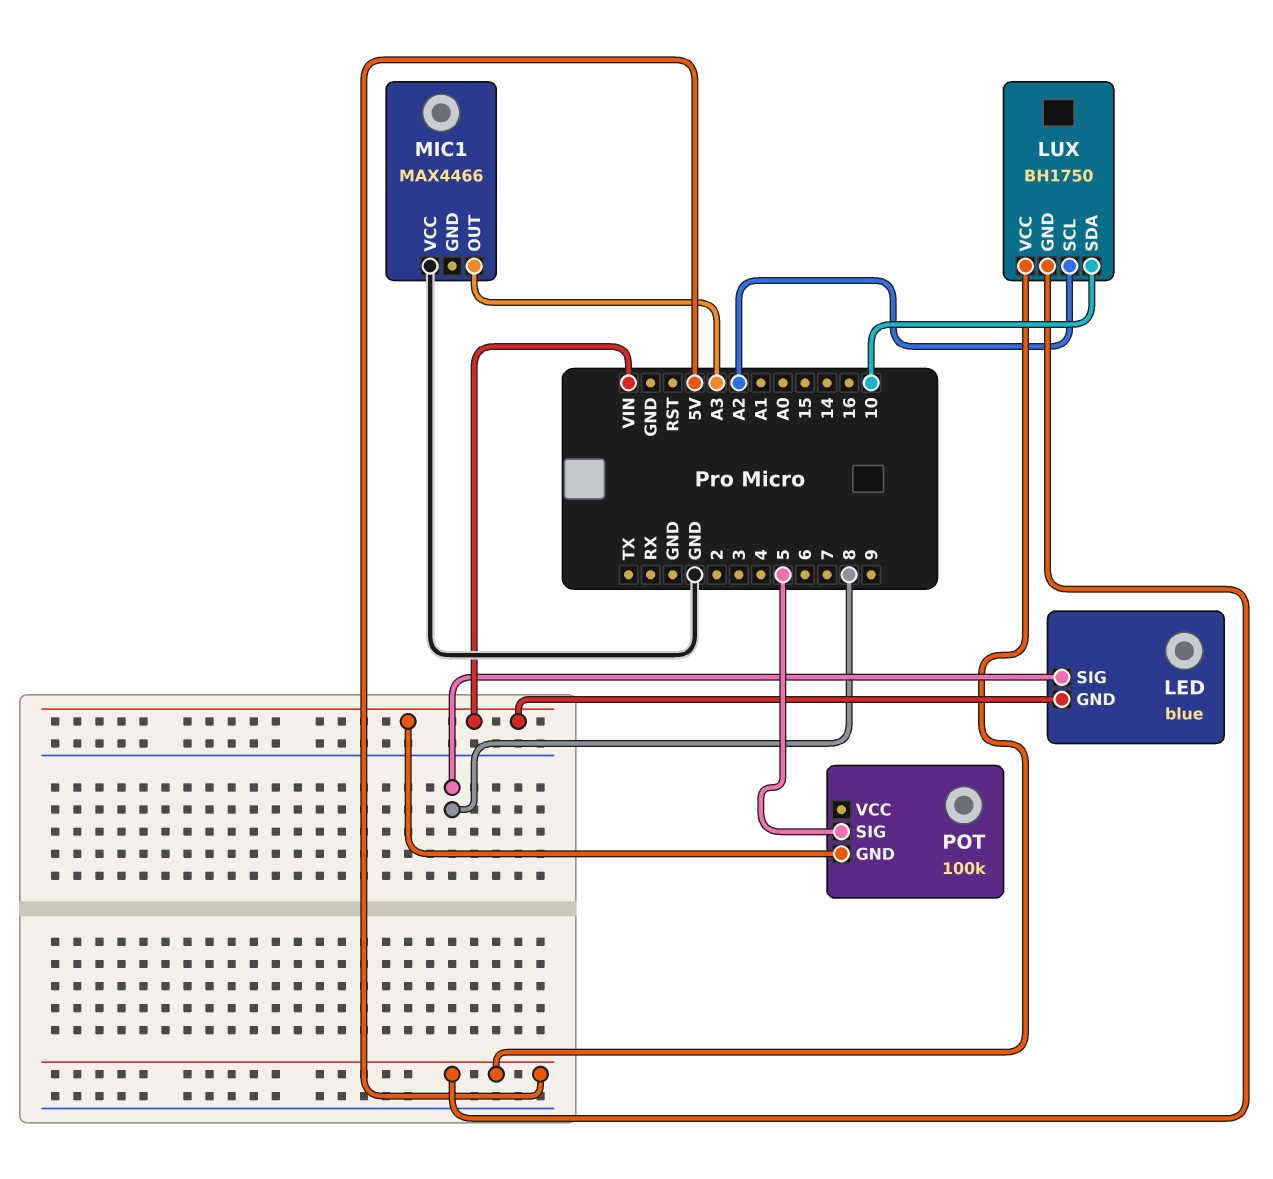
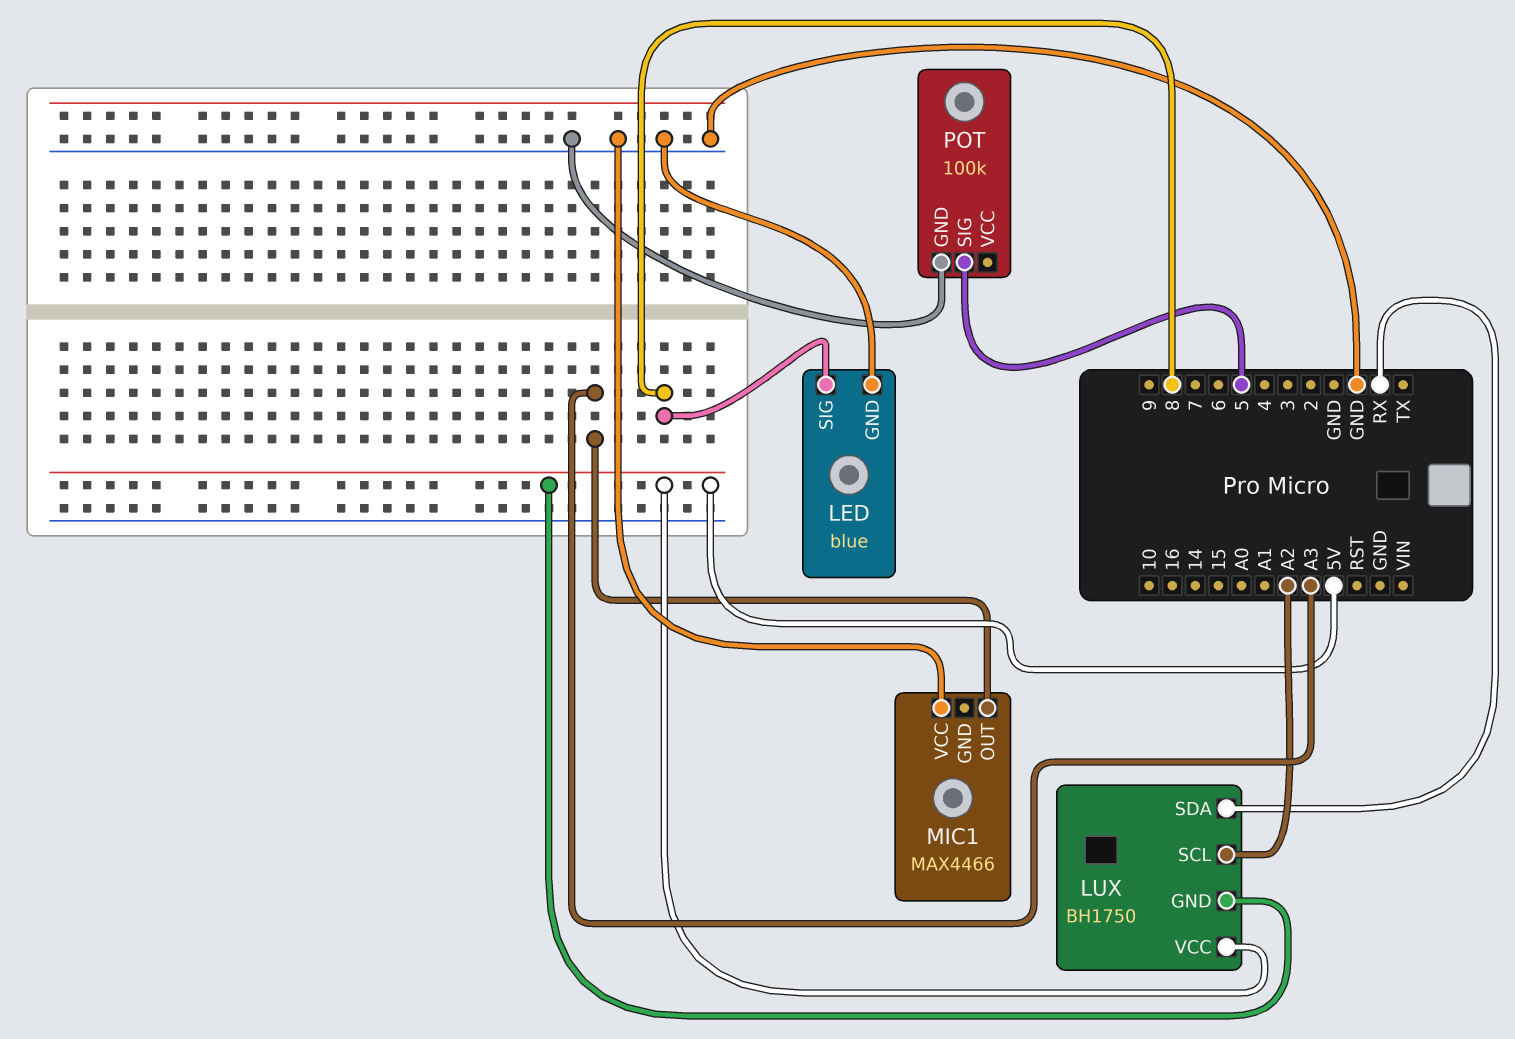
LED pin GND: VIN -> GND
LUX pin SDA: 10 -> RX
POT pin GND: VIN -> GND

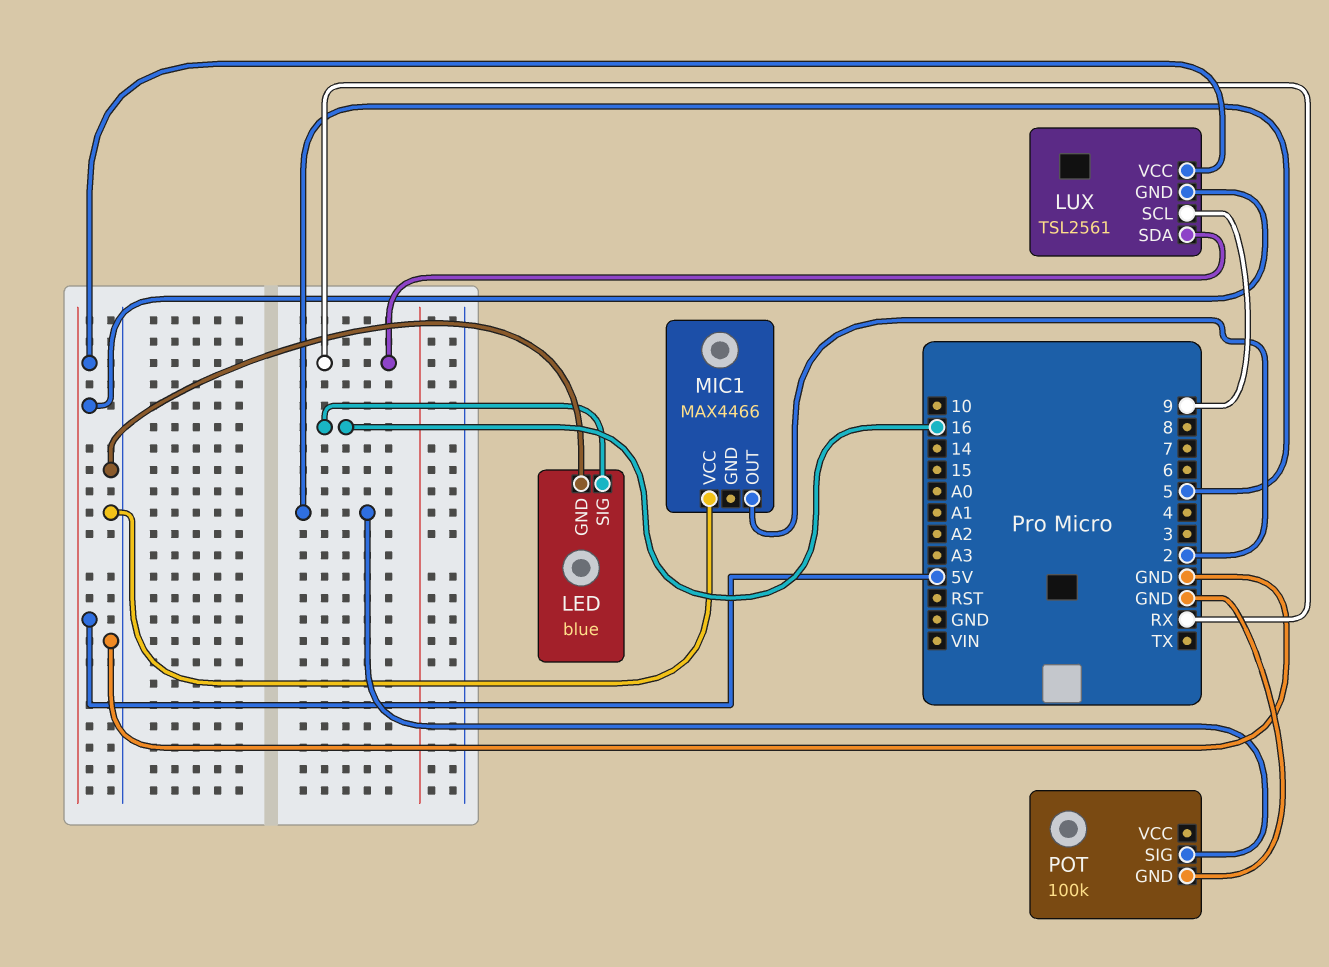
LED pin SIG: 8 -> 16
LUX: BH1750 -> TSL2561
LUX pin SCL: A2 -> 9
MIC1 pin OUT: A3 -> 2

